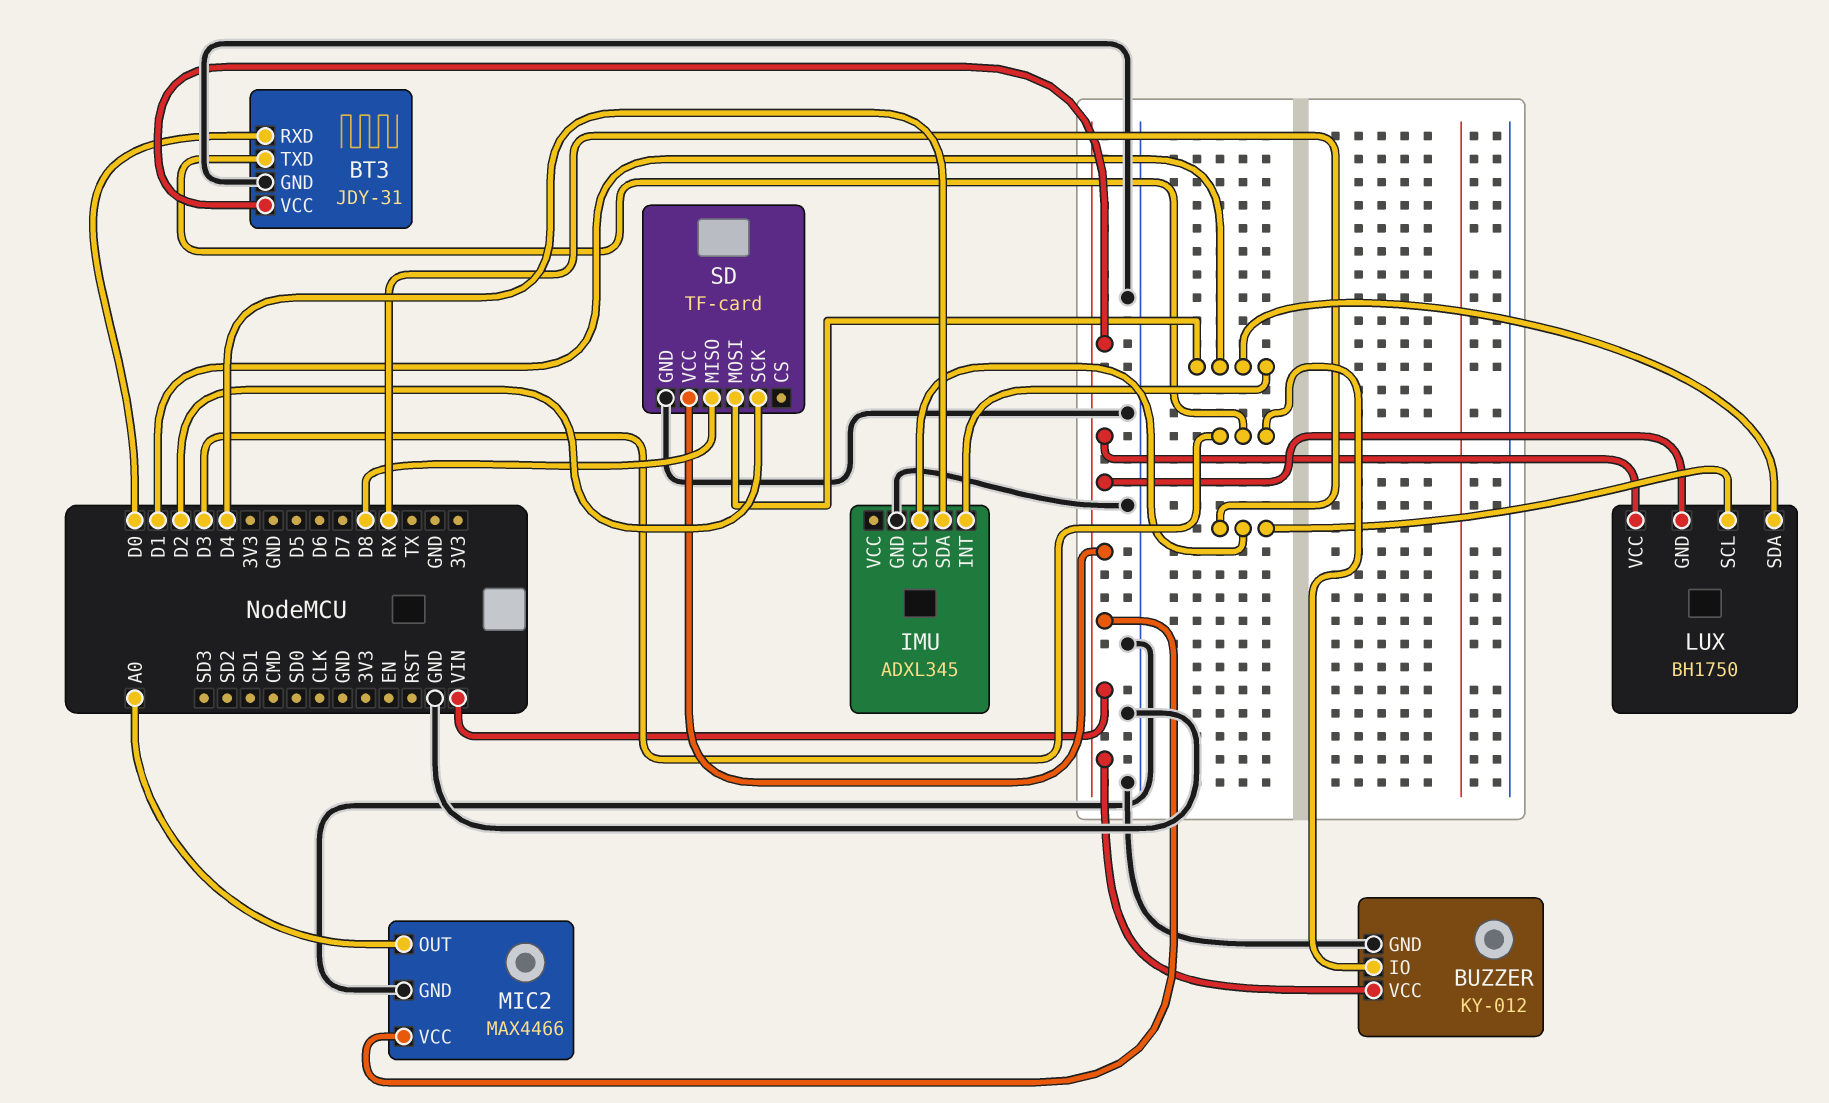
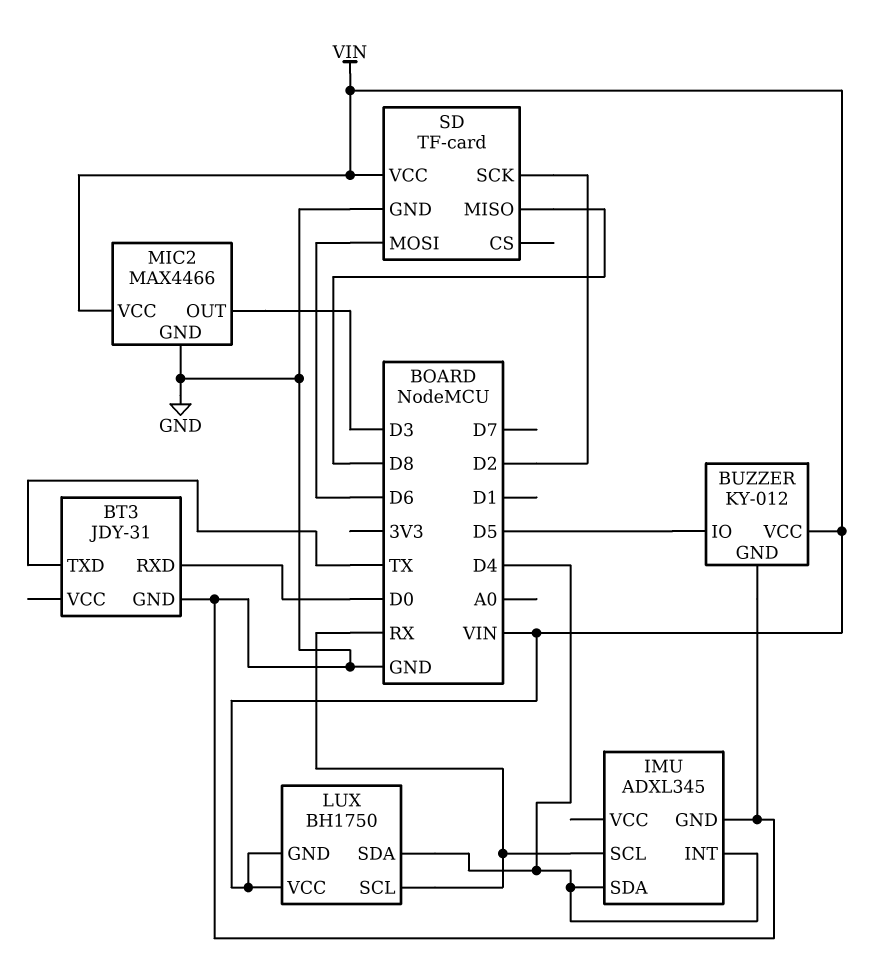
BT3 pin TXD: D3 -> TX
BT3 pin VCC: VIN -> none
BUZZER pin IO: D3 -> D5
IMU pin INT: D1 -> D4
LUX pin SDA: D1 -> D4
MIC2 pin OUT: A0 -> D3
SD pin MOSI: D1 -> D6

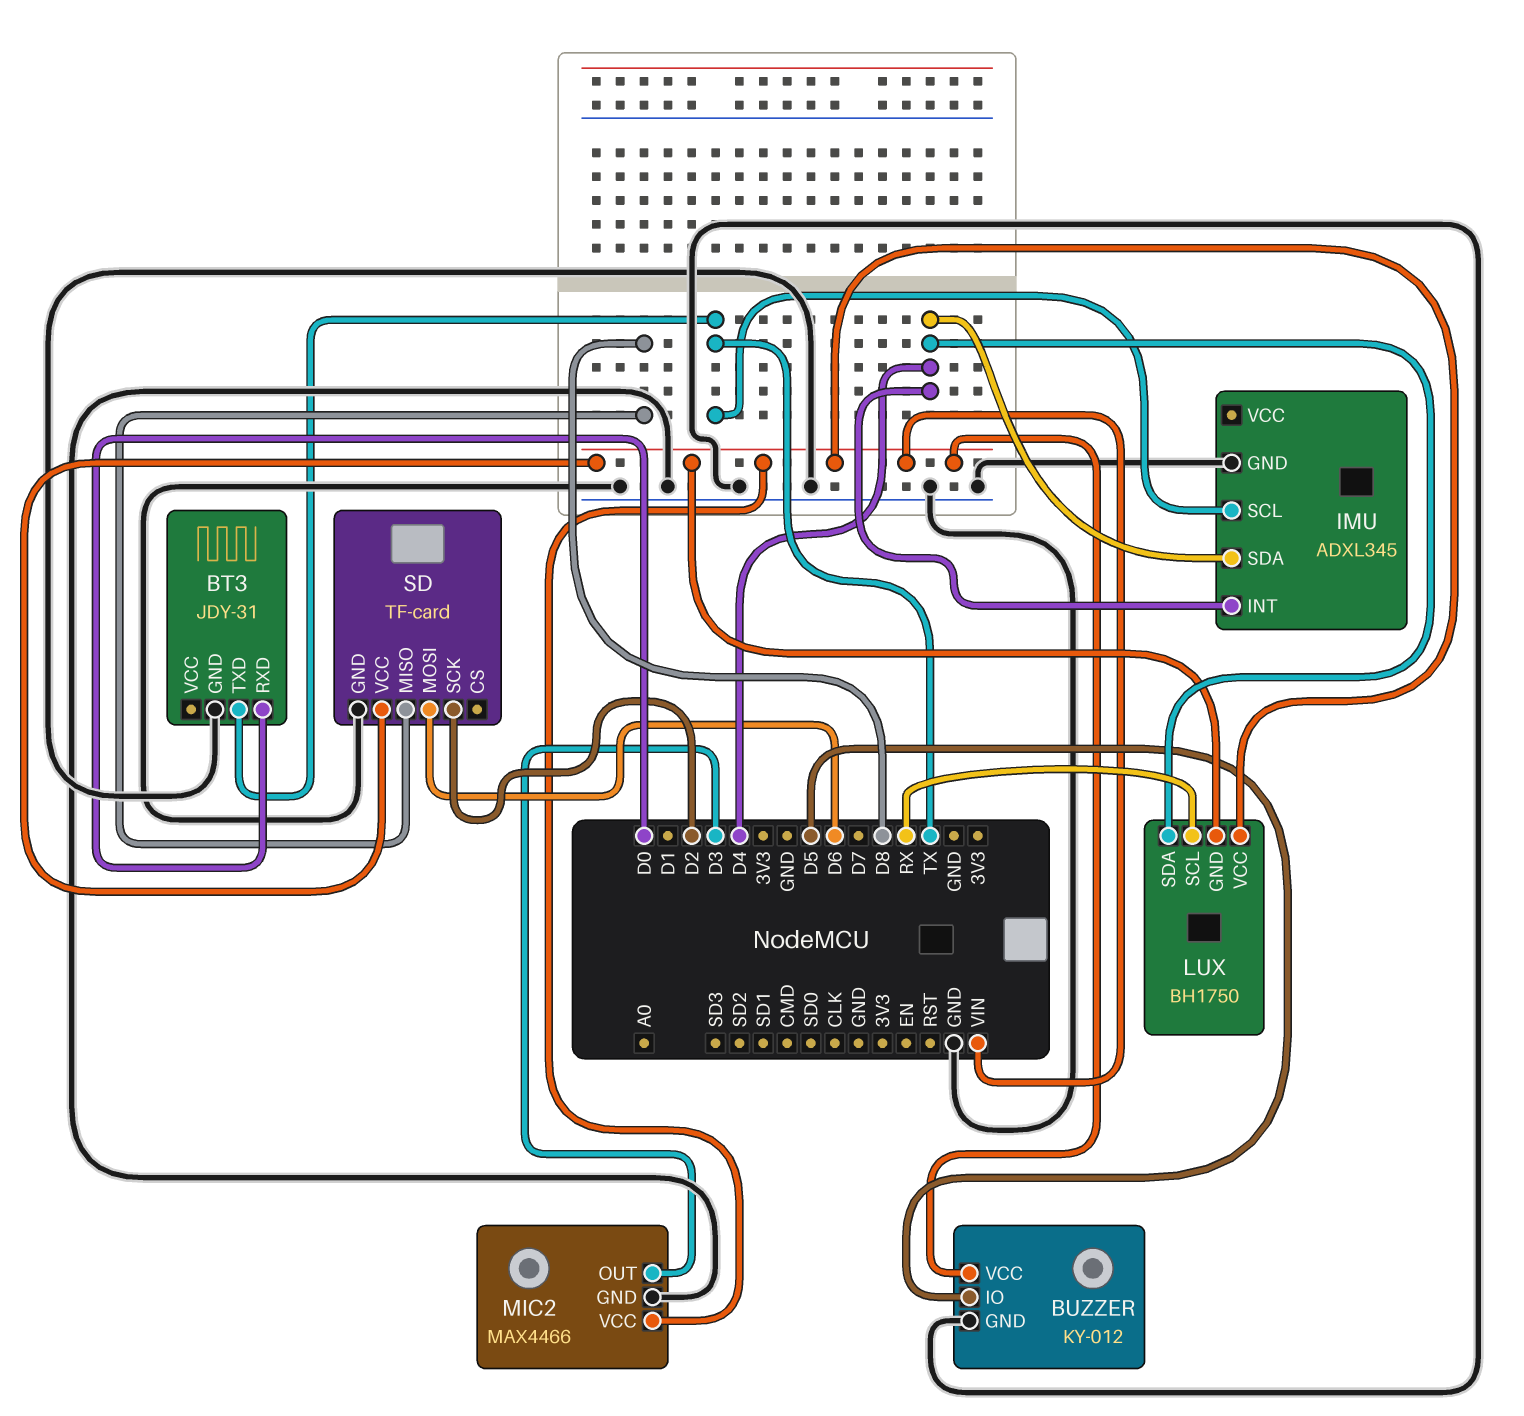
IMU pin SCL: RX -> TX

